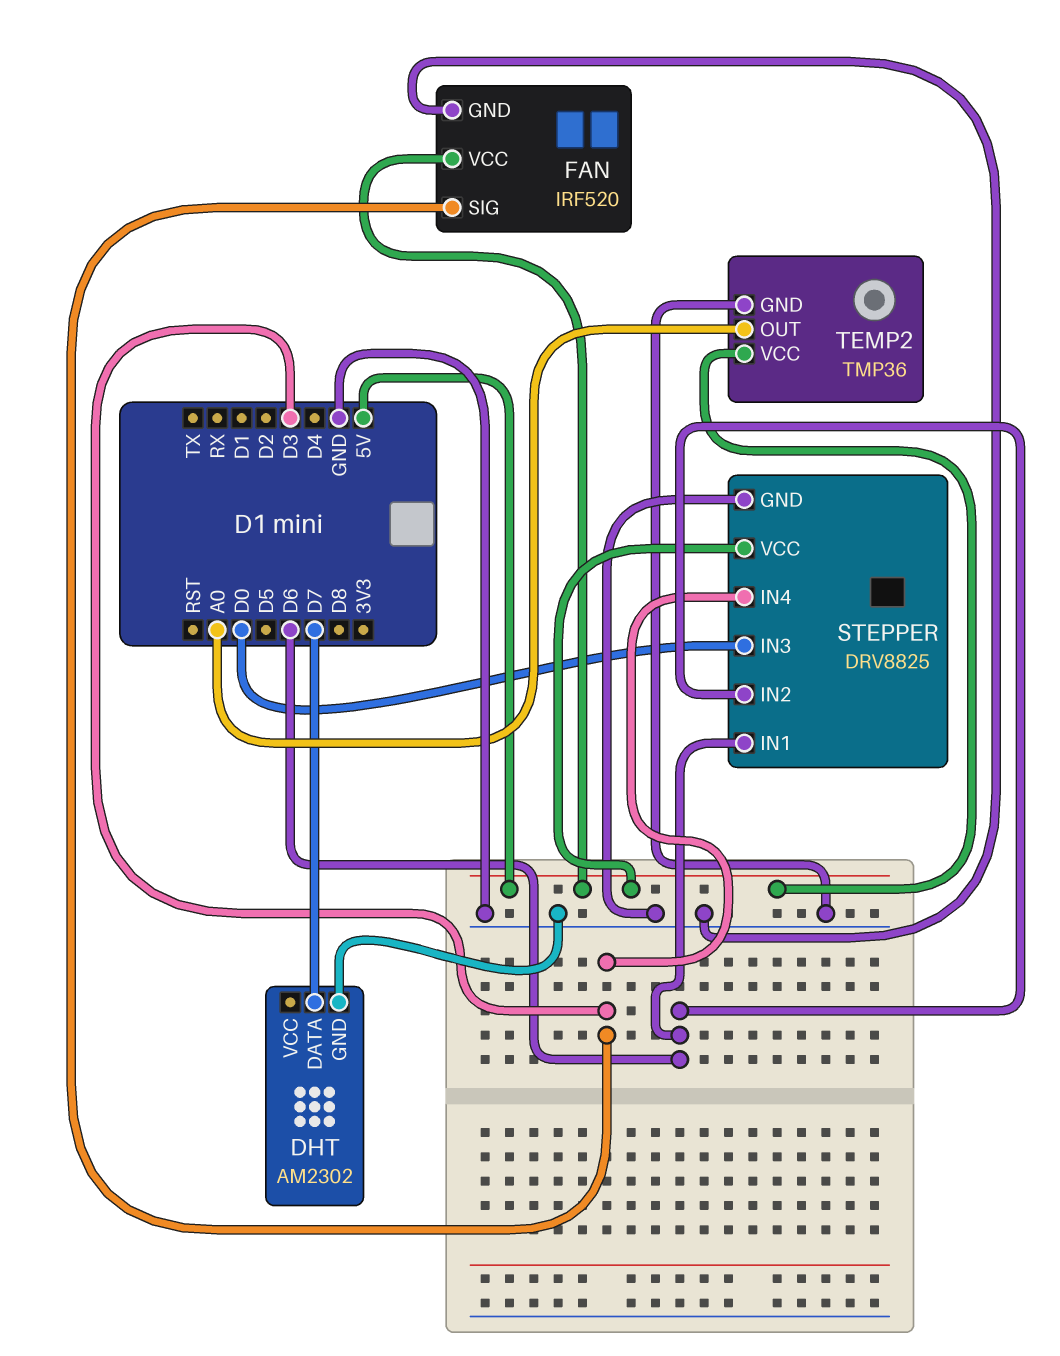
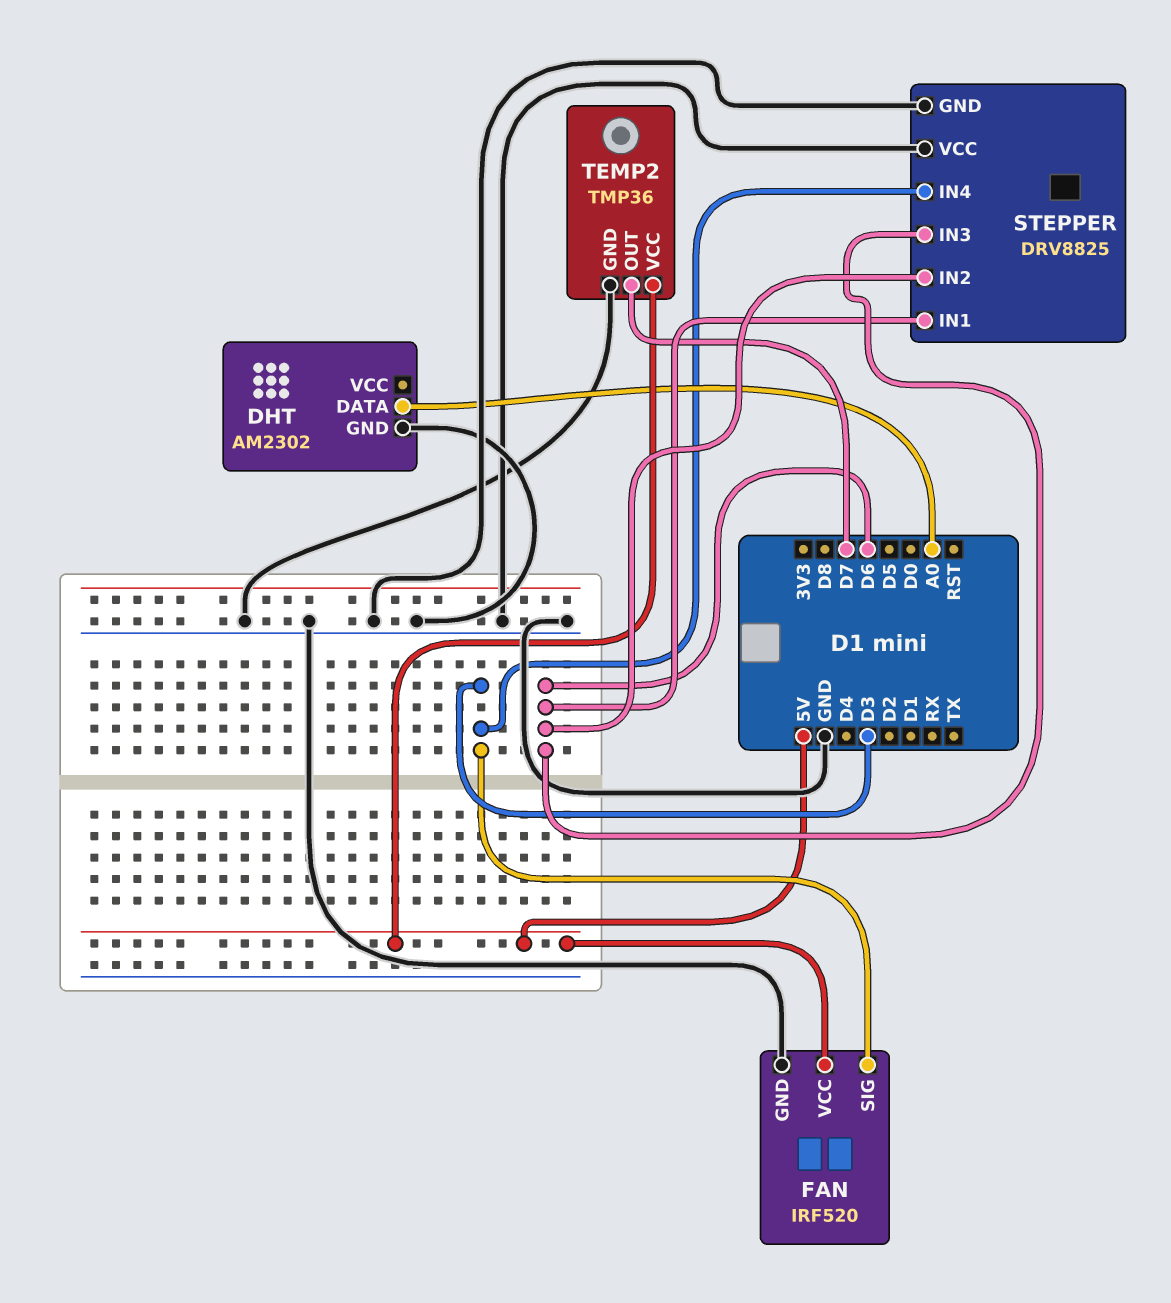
DHT pin DATA: D7 -> A0
STEPPER pin IN3: D0 -> D6
STEPPER pin VCC: 5V -> GND
TEMP2 pin OUT: A0 -> D7

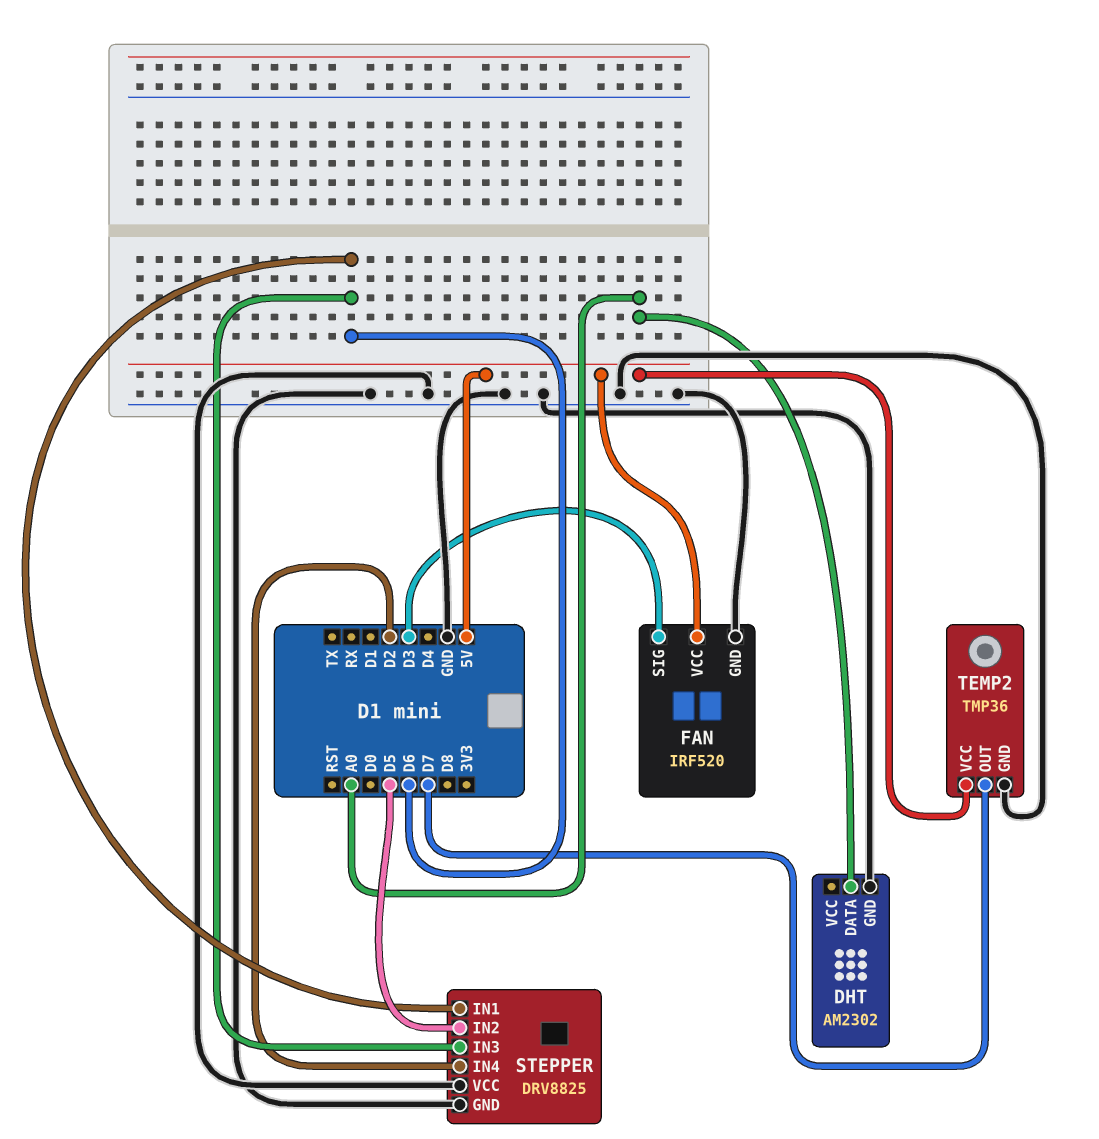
STEPPER pin IN2: D6 -> D5
STEPPER pin IN4: D3 -> D2

